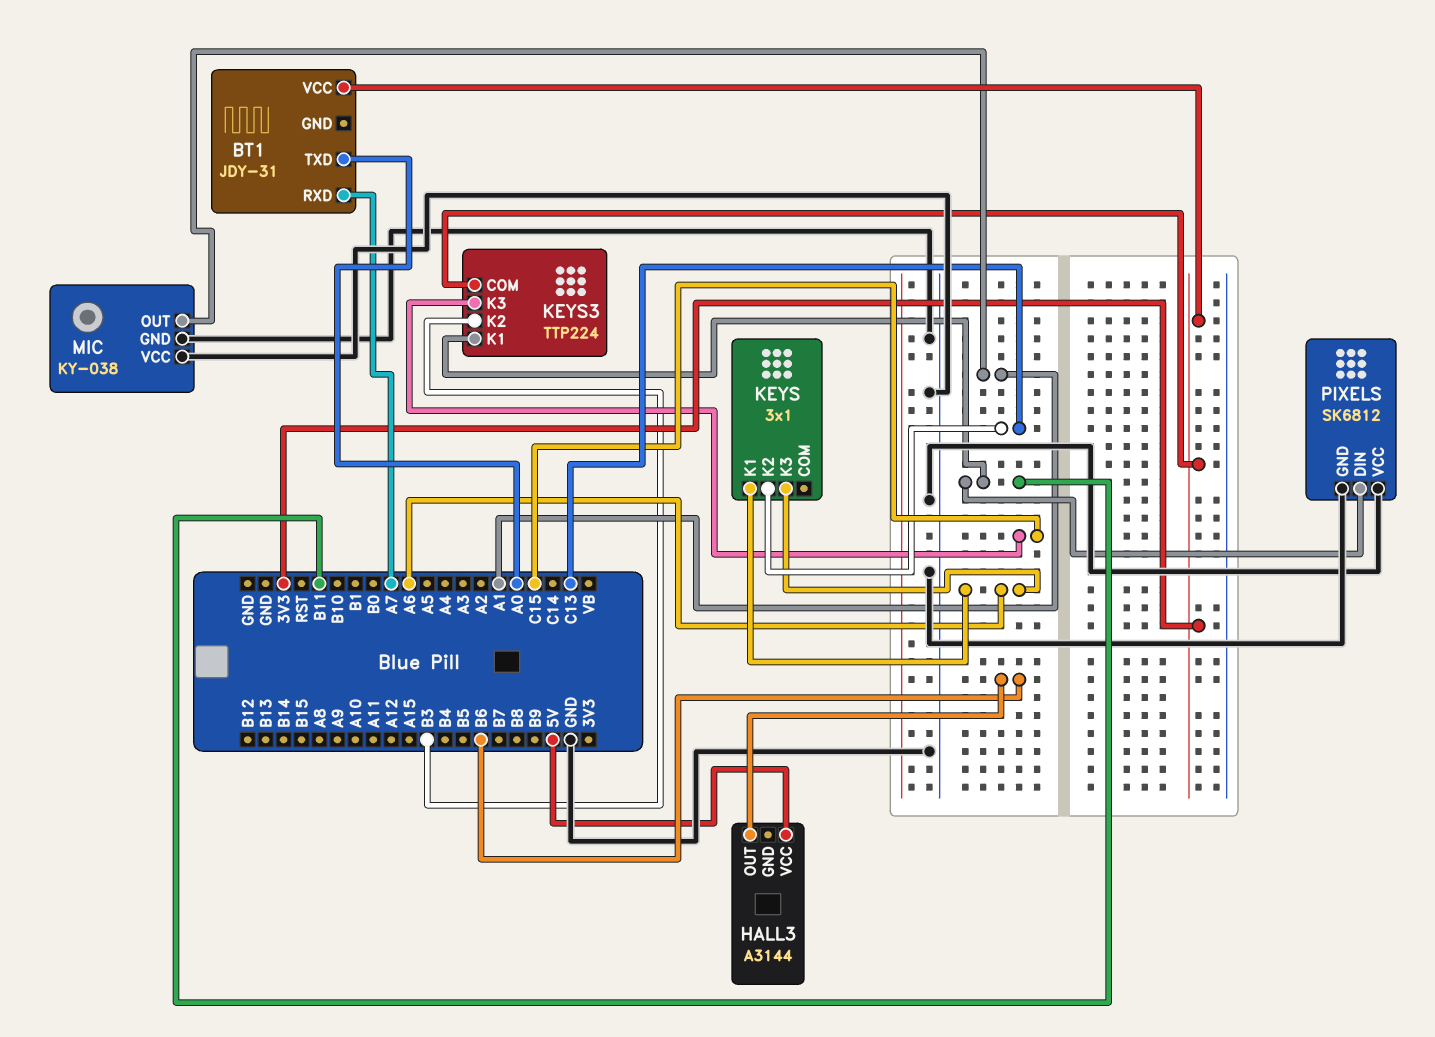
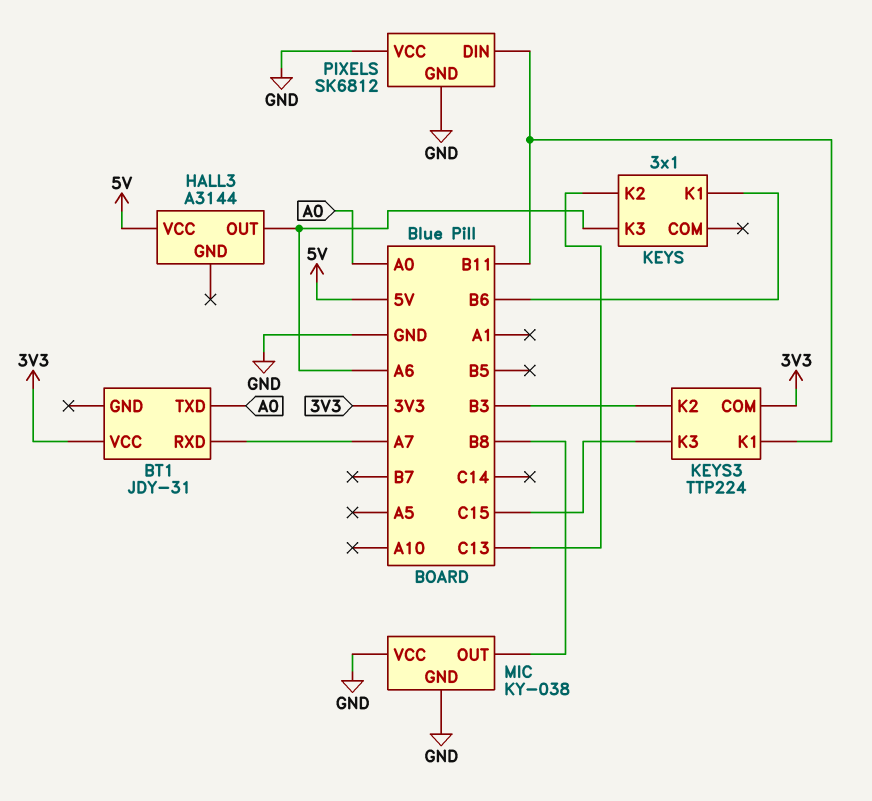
HALL3 pin OUT: B6 -> A6
KEYS pin K1: A6 -> B6
MIC pin OUT: A1 -> B8

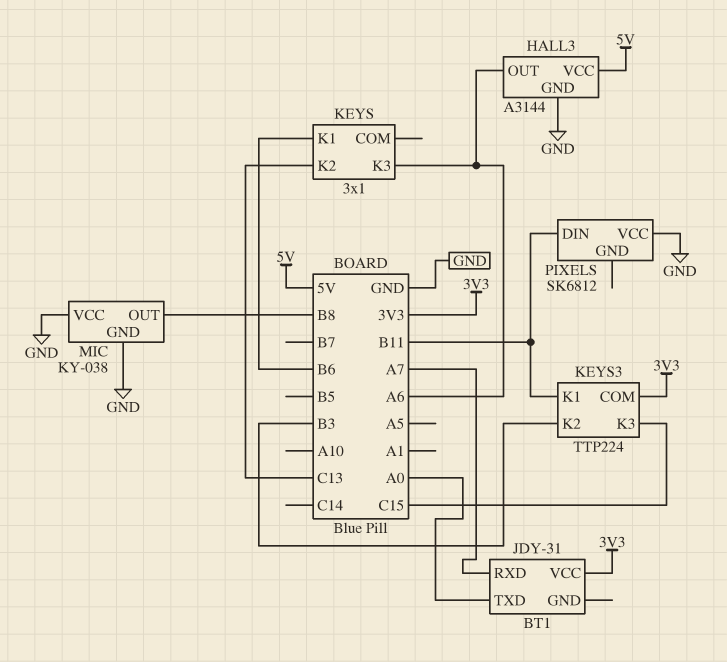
HALL3 pin GND: none -> GND
PIXELS pin GND: GND -> none

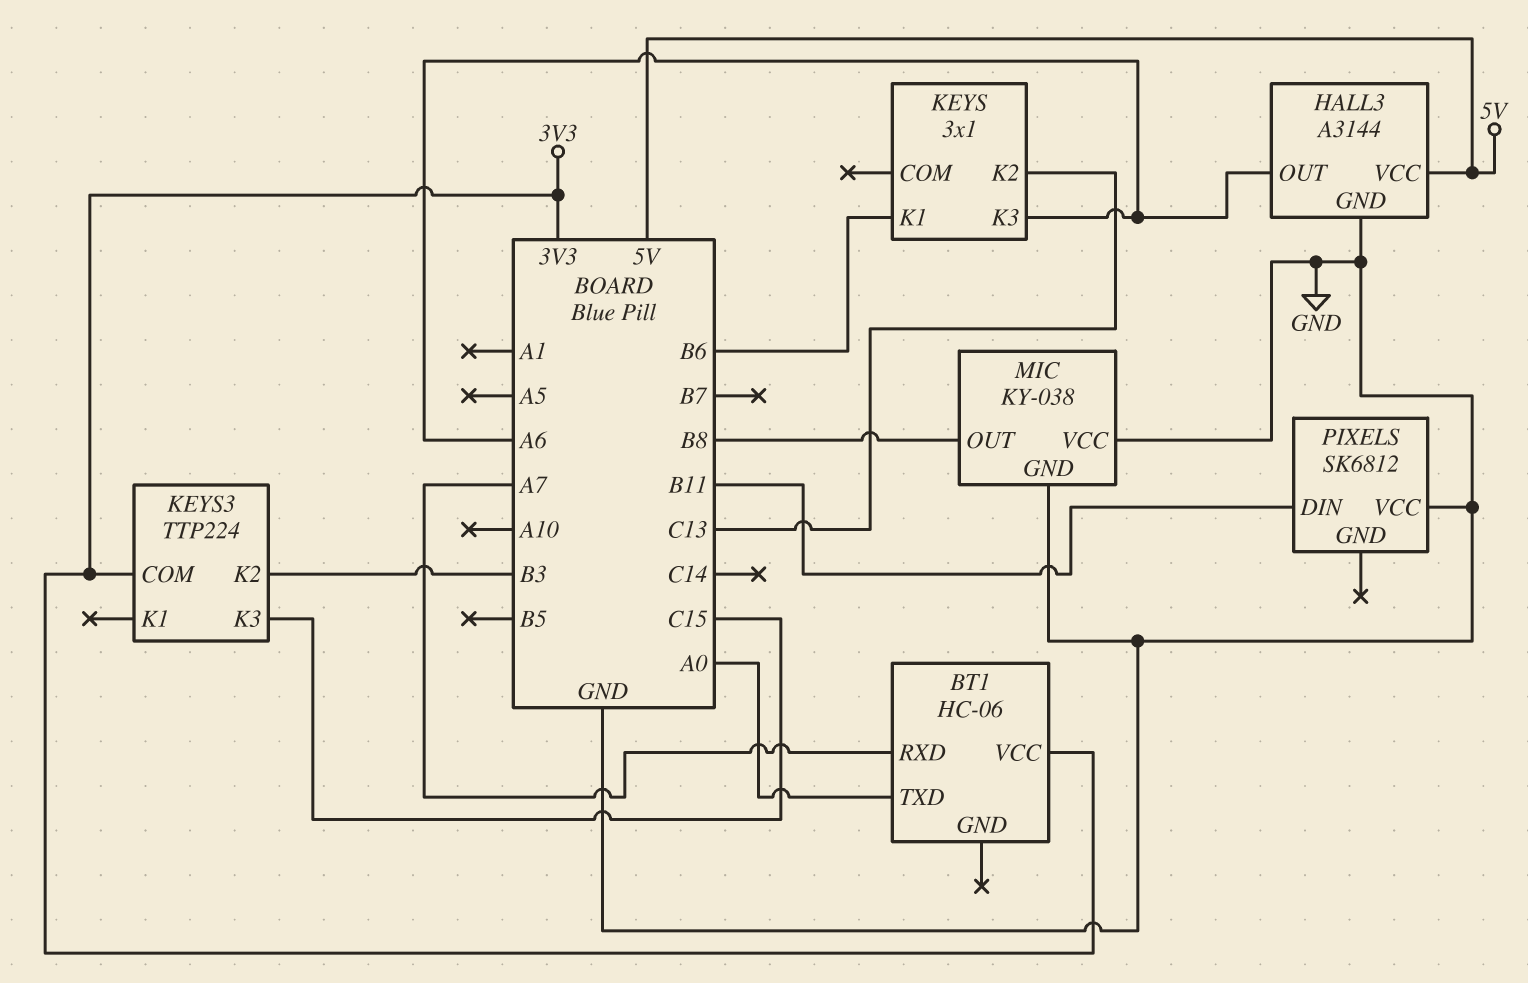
BT1: JDY-31 -> HC-06
KEYS3 pin K1: B11 -> none

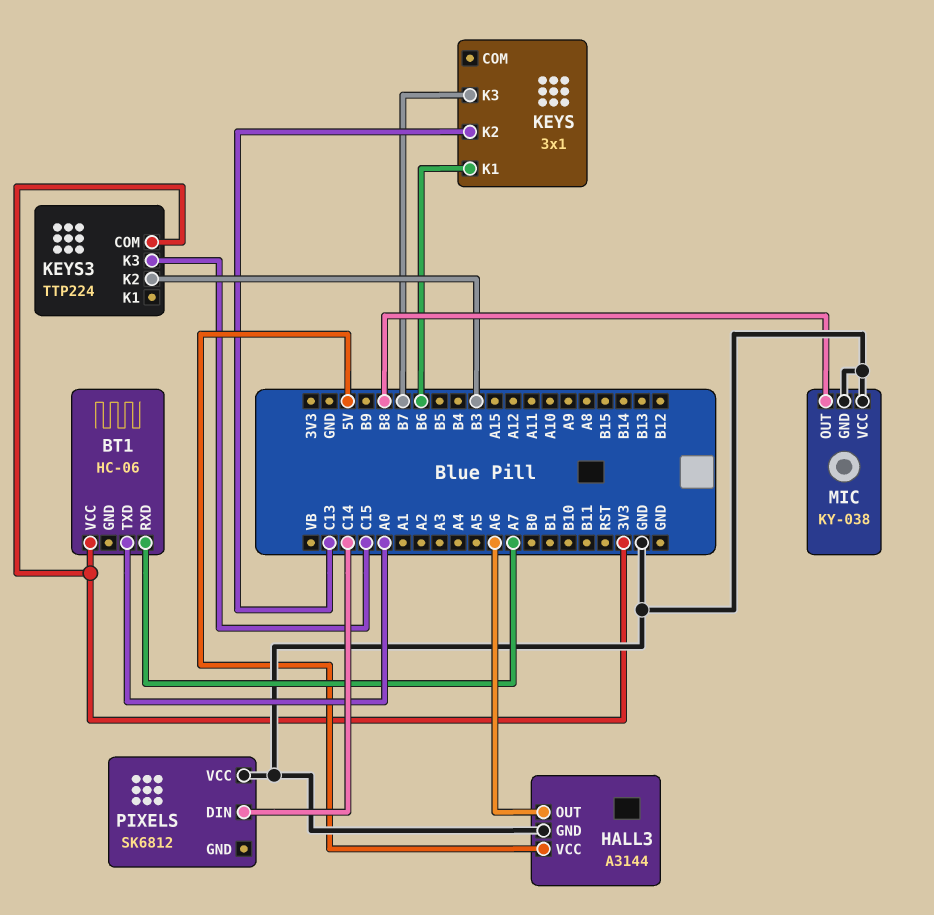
KEYS pin K3: A6 -> B7
PIXELS pin DIN: B11 -> C14

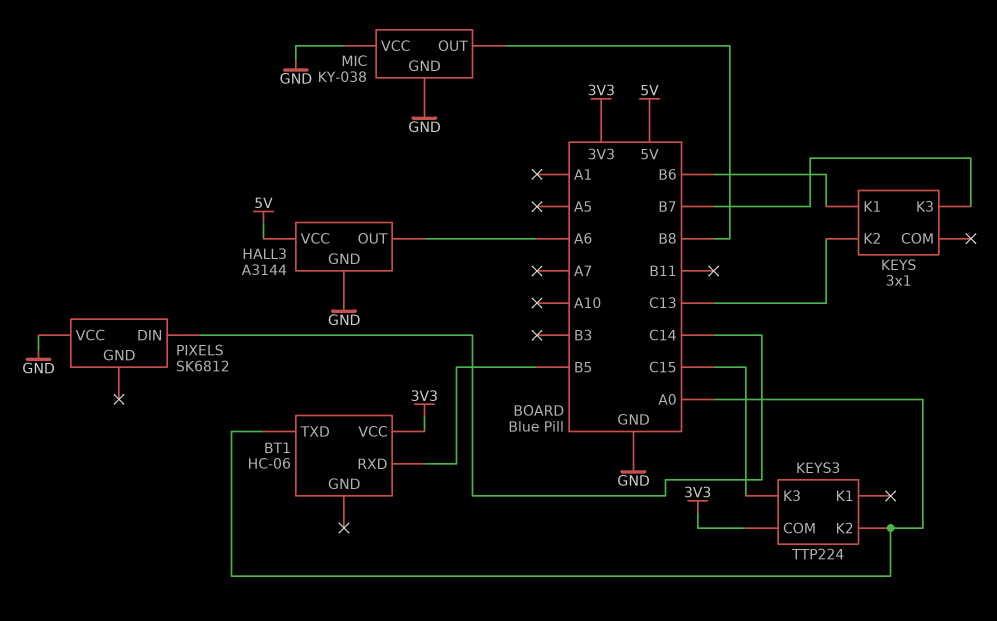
BT1 pin RXD: A7 -> B5
KEYS3 pin K2: B3 -> A0

